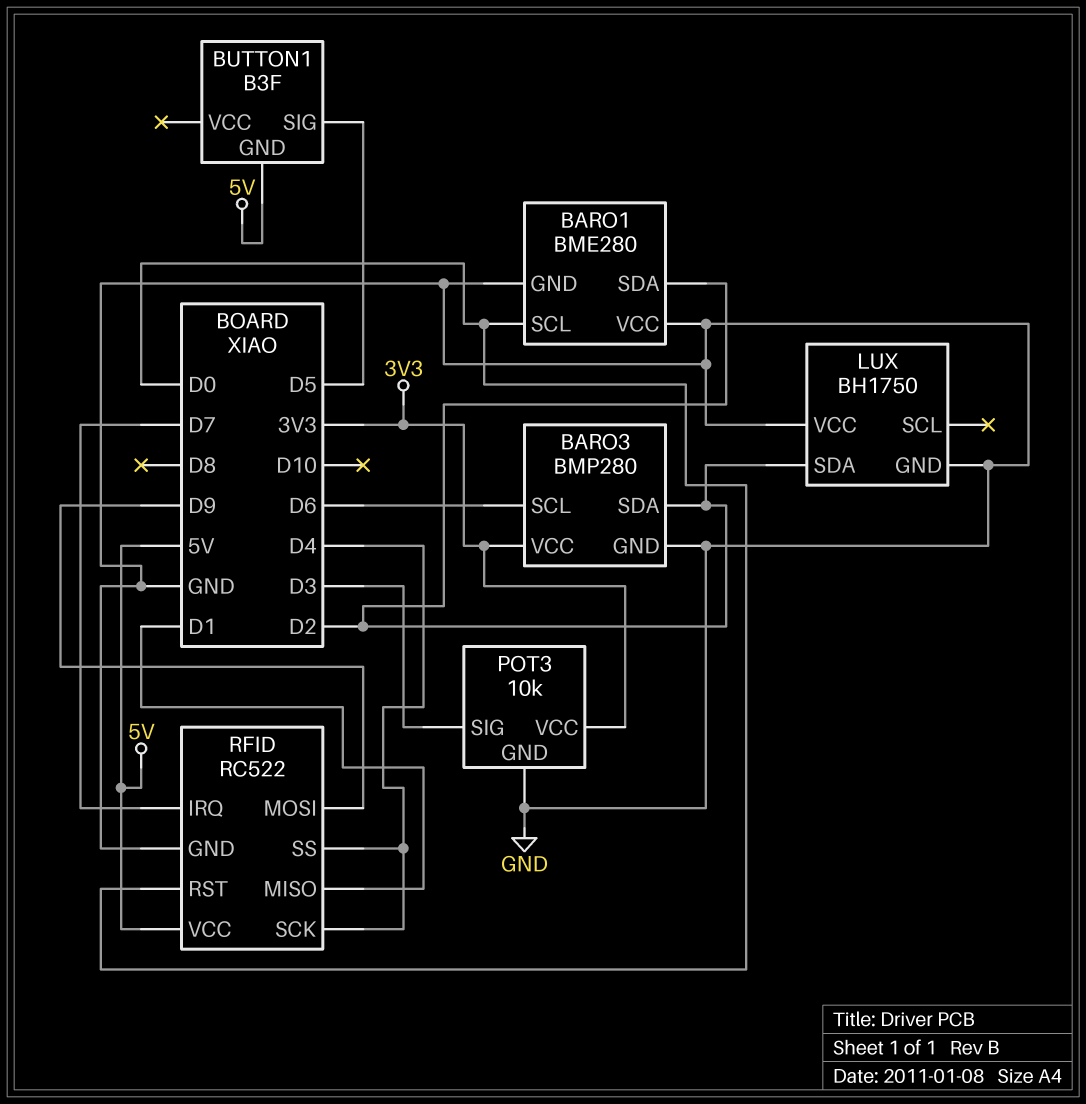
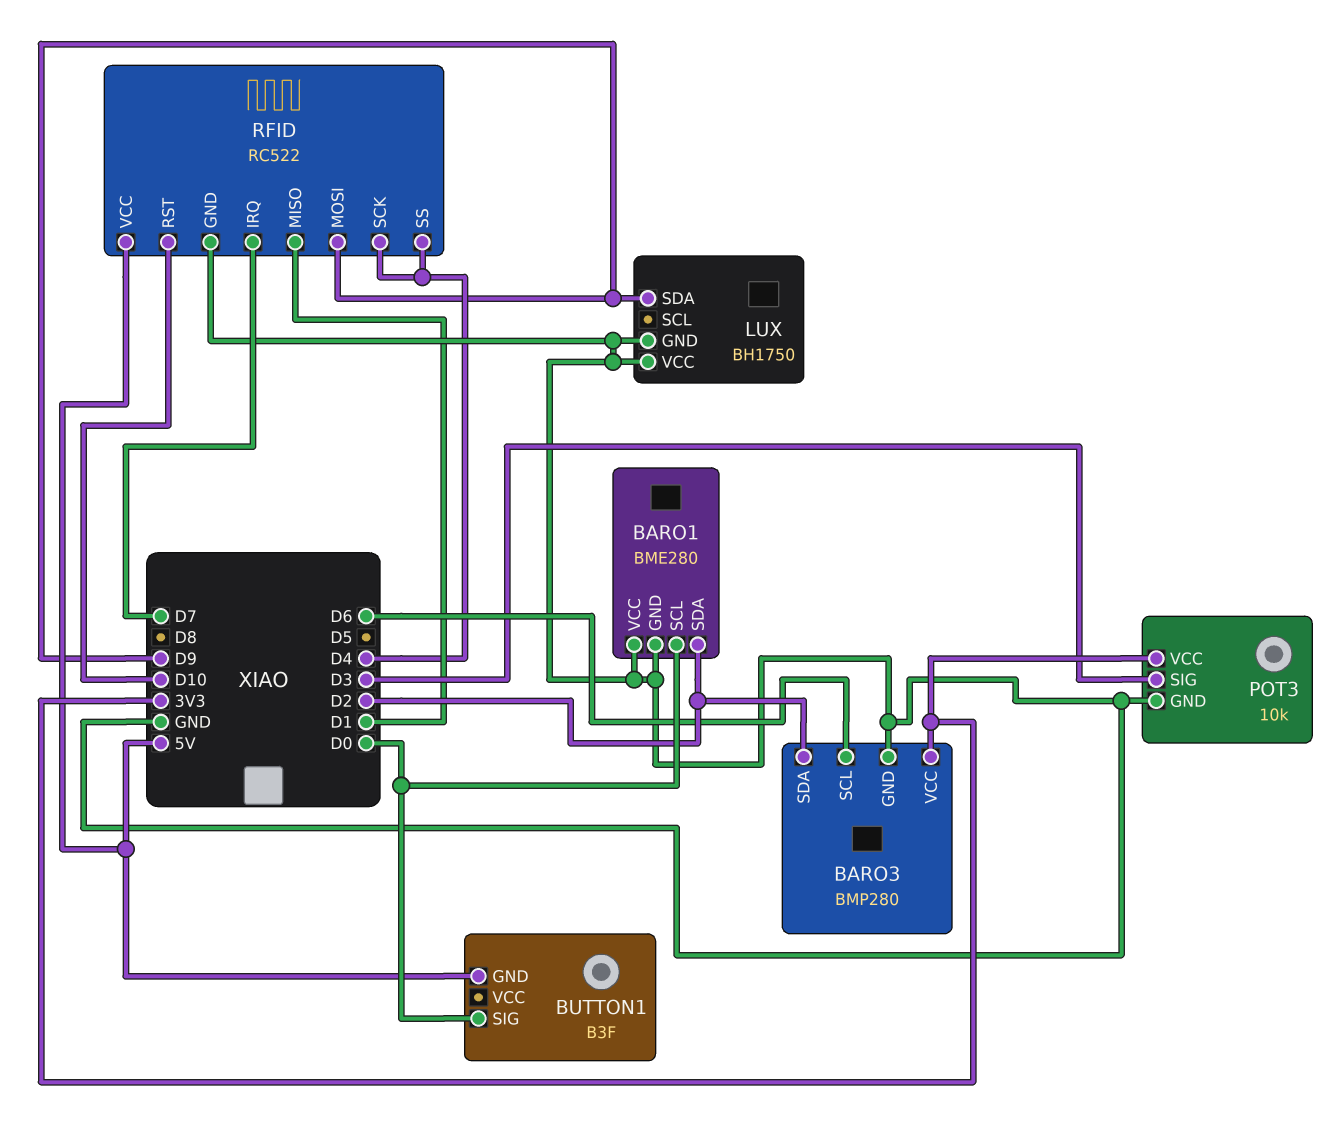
BUTTON1 pin SIG: D5 -> D0
LUX pin SDA: D2 -> D9
RFID pin RST: D0 -> D10

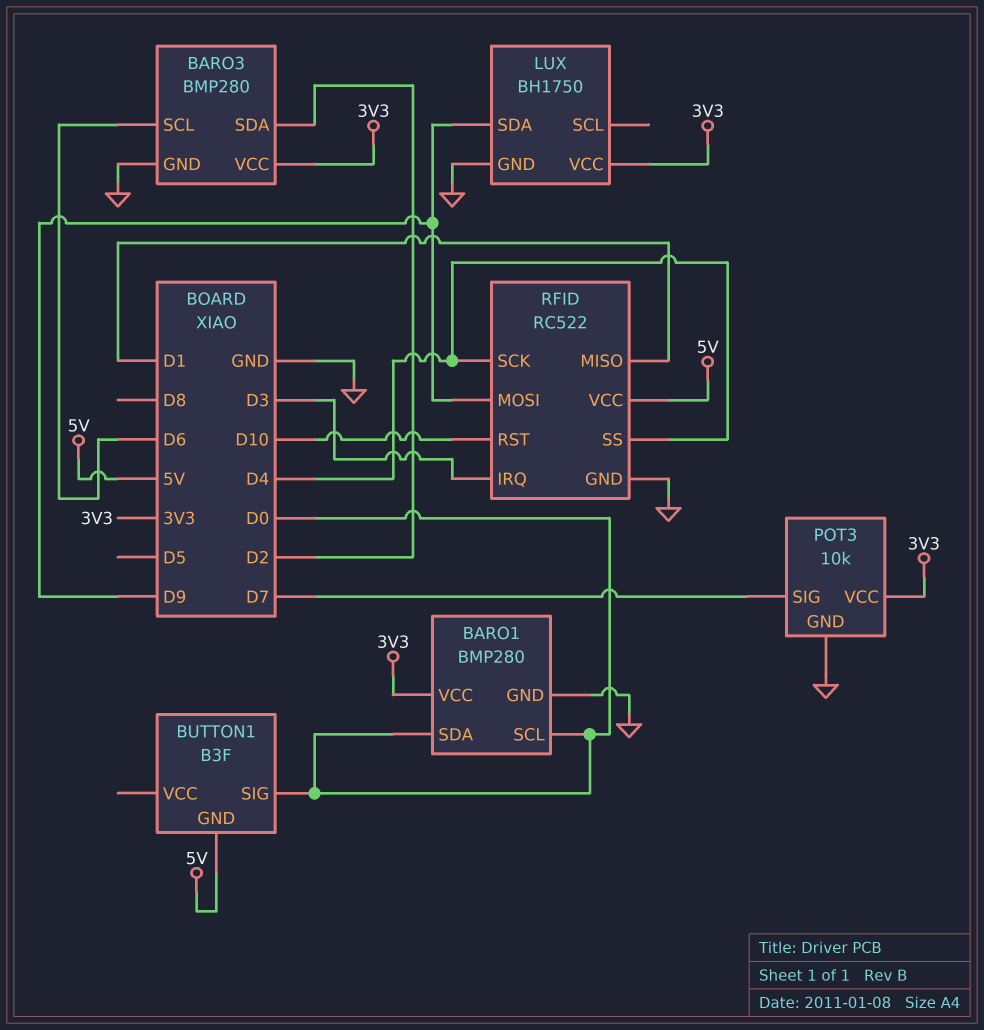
BARO1: BME280 -> BMP280
BARO1 pin SDA: D2 -> D0
BARO1 pin VCC: GND -> 3V3
LUX pin VCC: GND -> 3V3
POT3 pin SIG: D3 -> D7
RFID pin IRQ: D7 -> D3

